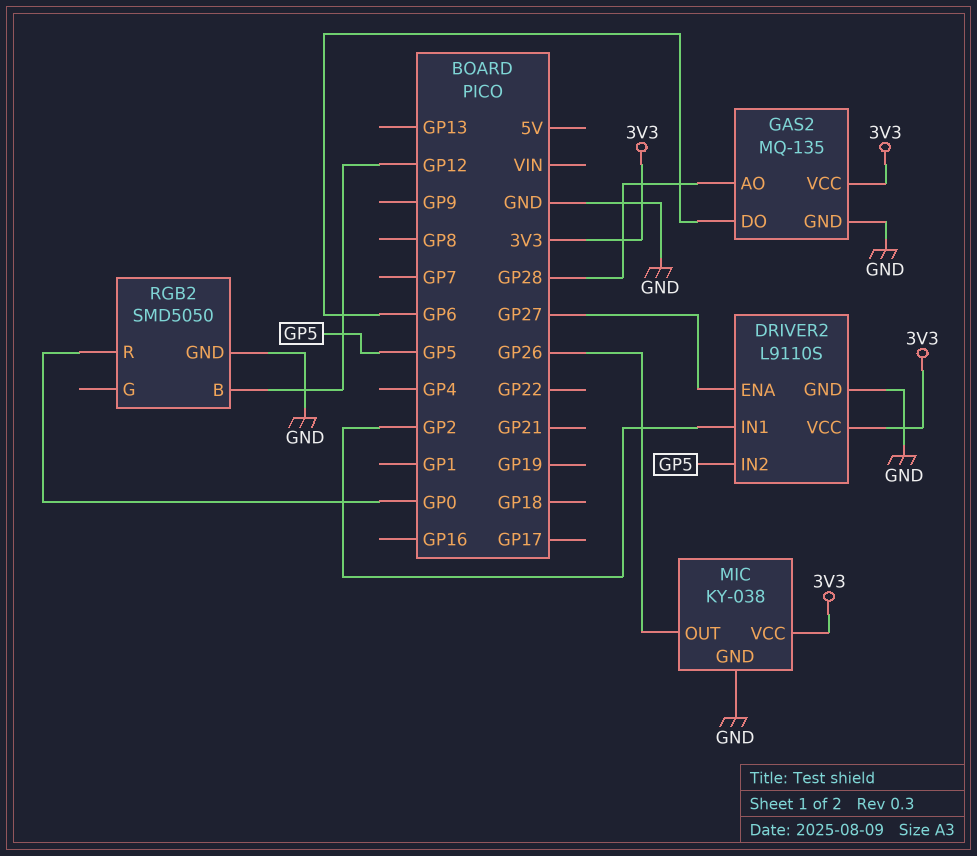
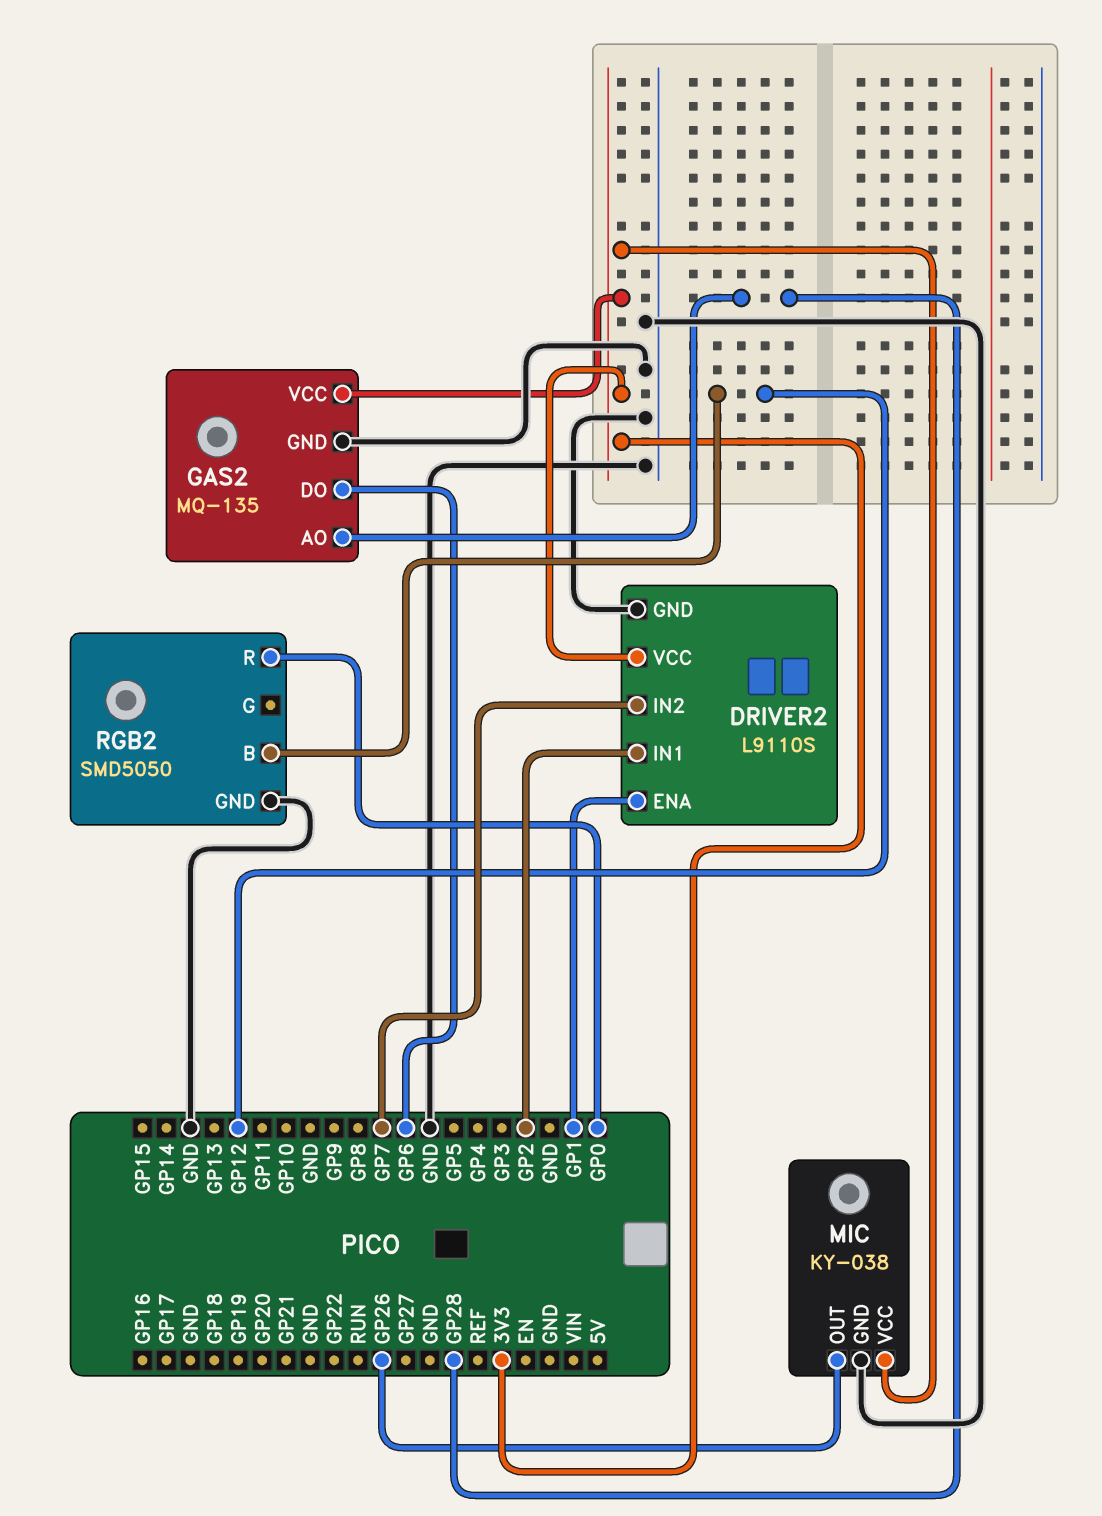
DRIVER2 pin ENA: GP27 -> GP1
DRIVER2 pin IN2: GP5 -> GP7

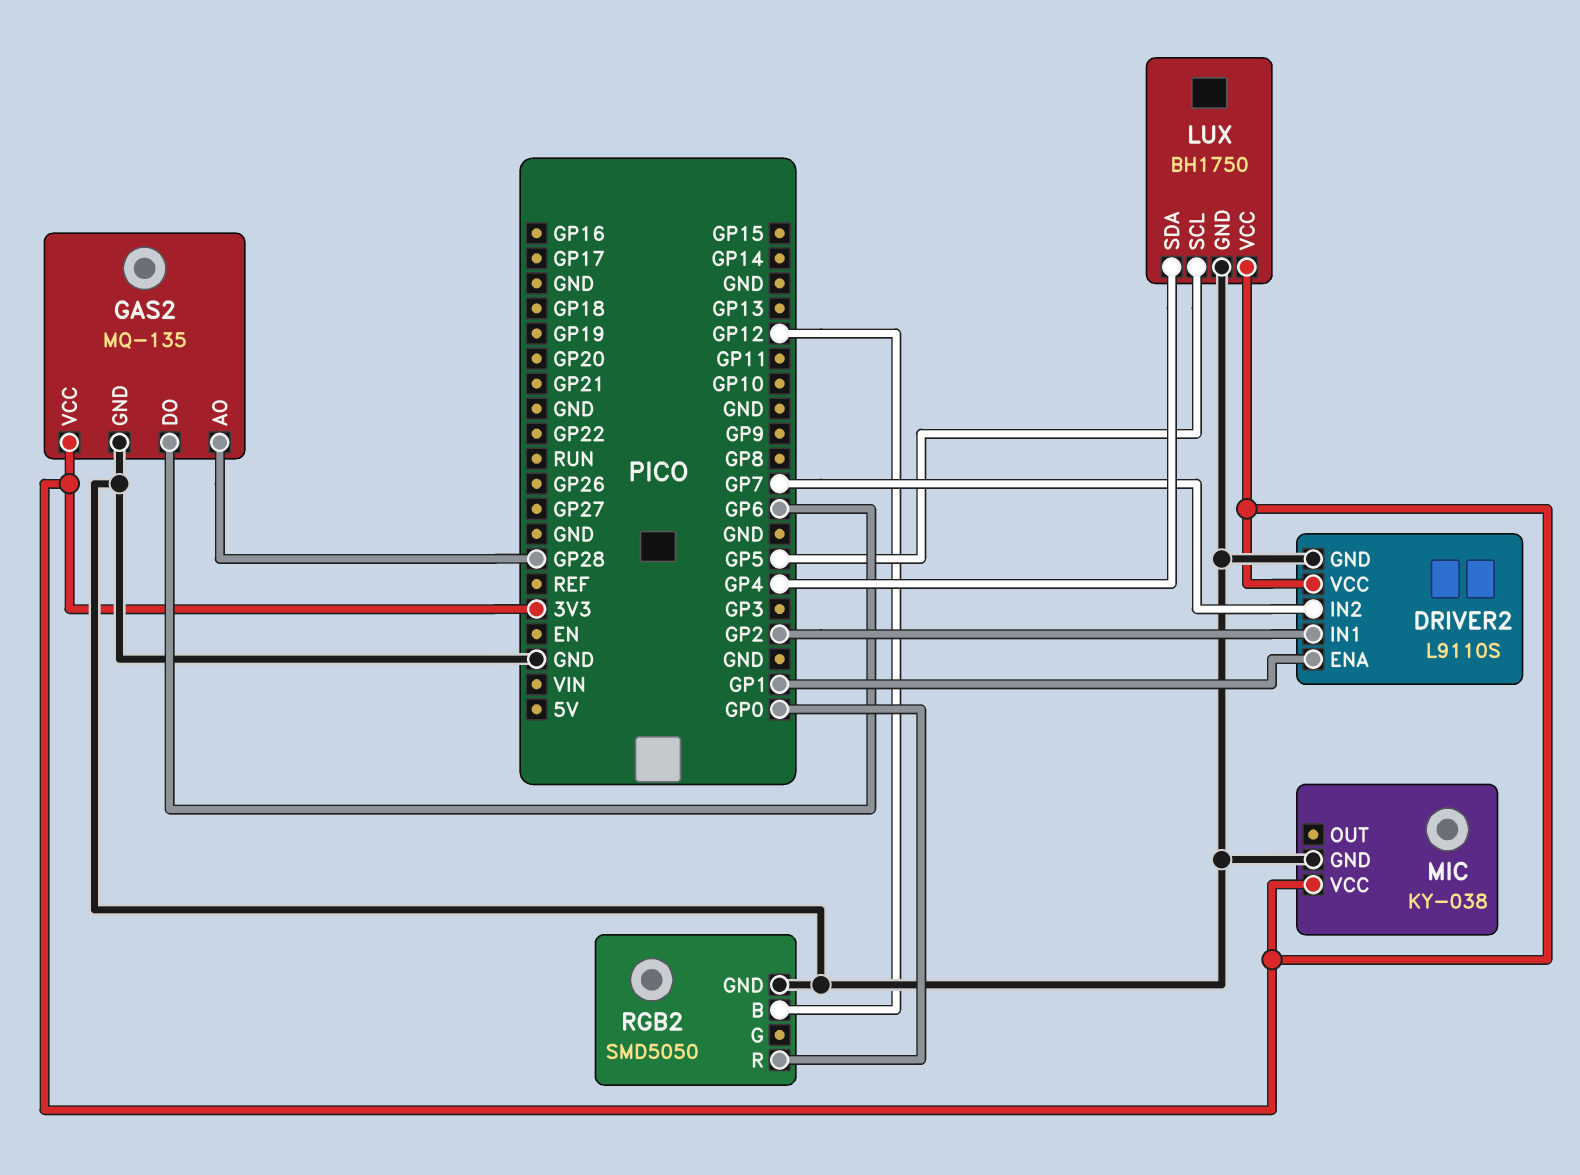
LUX: none -> BH1750
LUX pin GND: none -> GND
LUX pin SCL: none -> GP5
LUX pin SDA: none -> GP4
LUX pin VCC: none -> 3V3
MIC pin OUT: GP26 -> none

